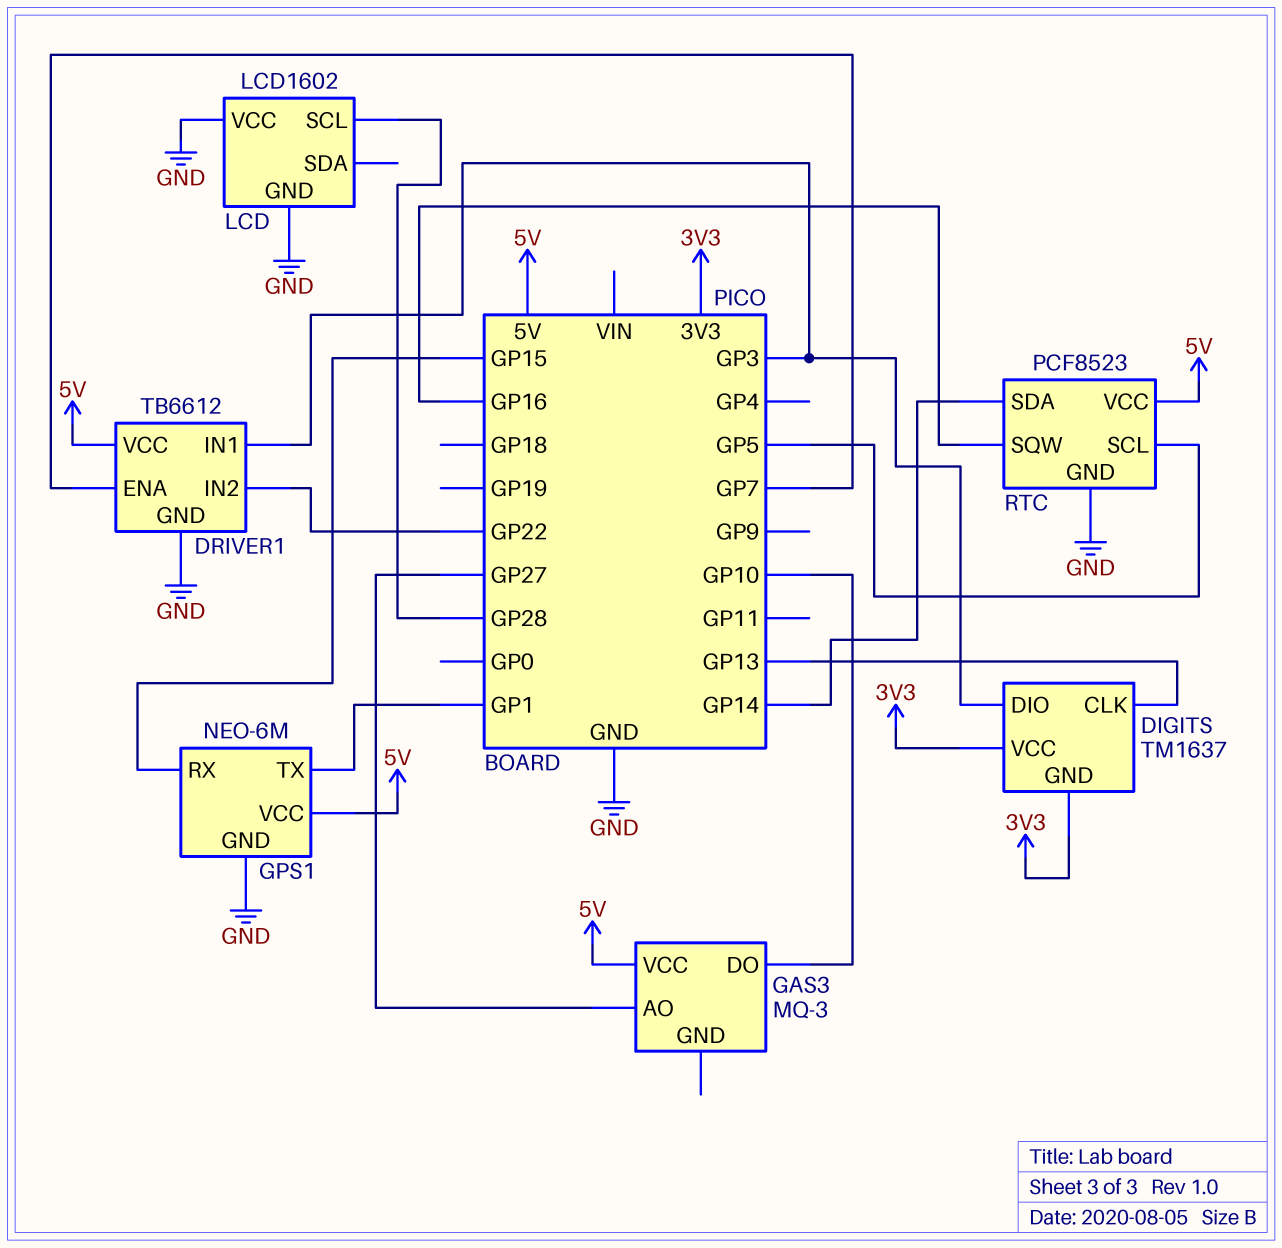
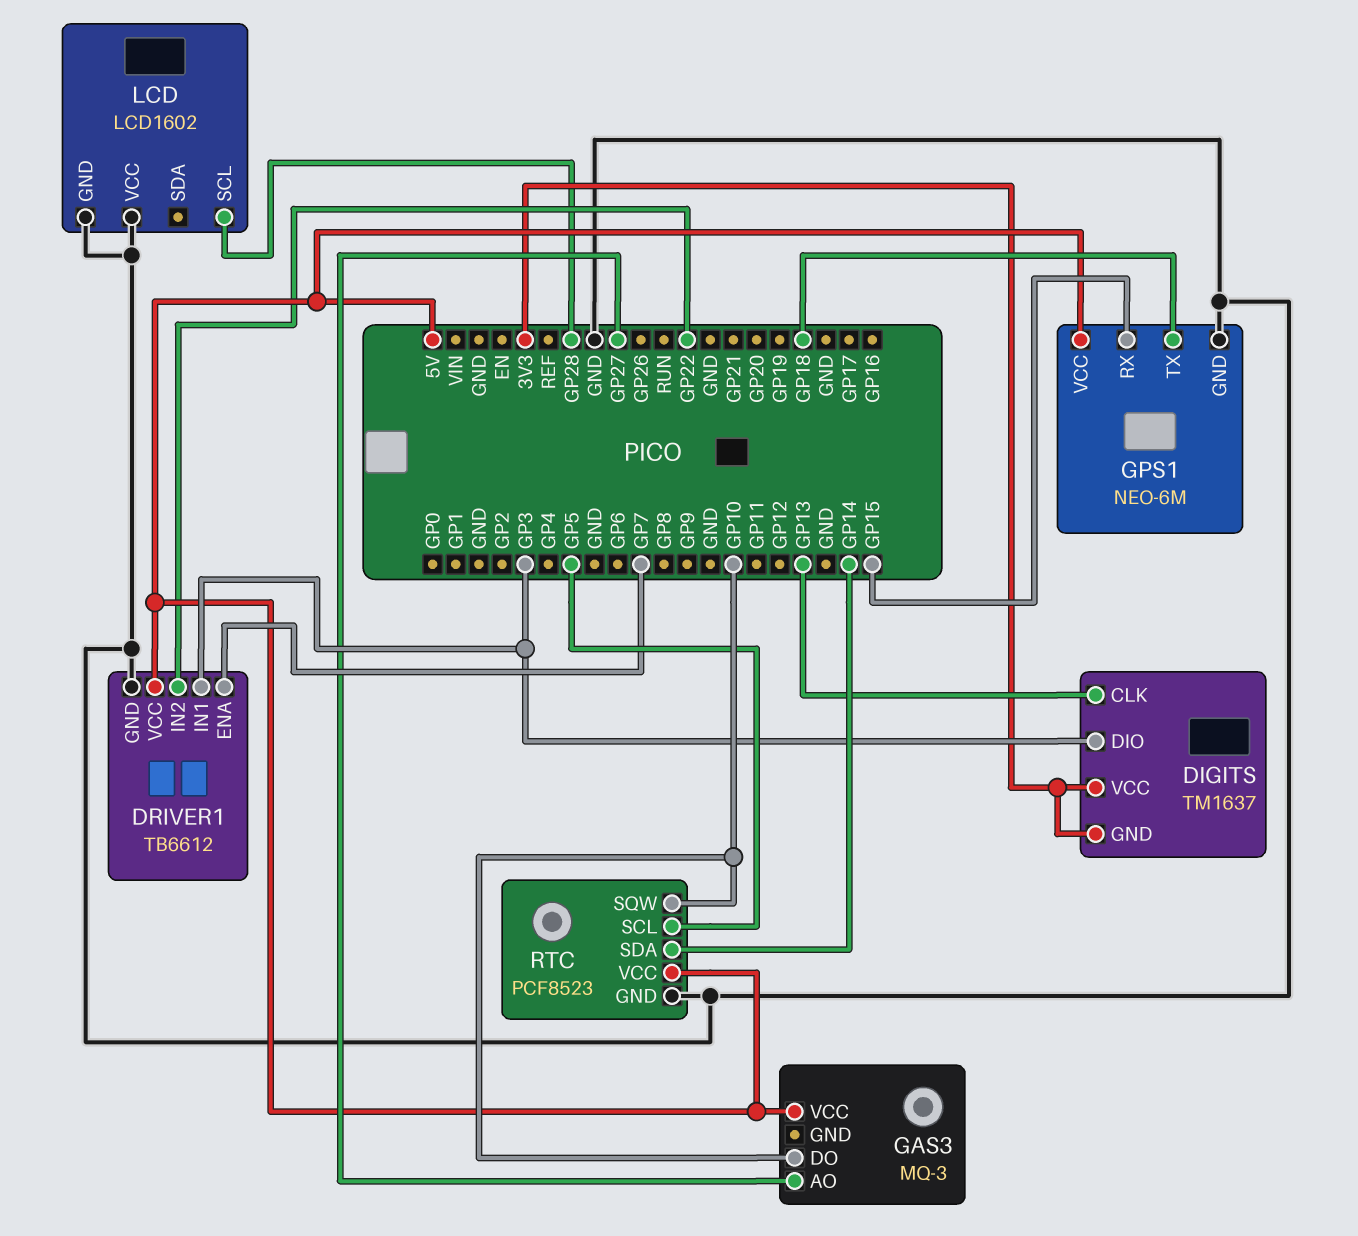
GPS1 pin TX: GP1 -> GP18
RTC pin SQW: GP16 -> GP10

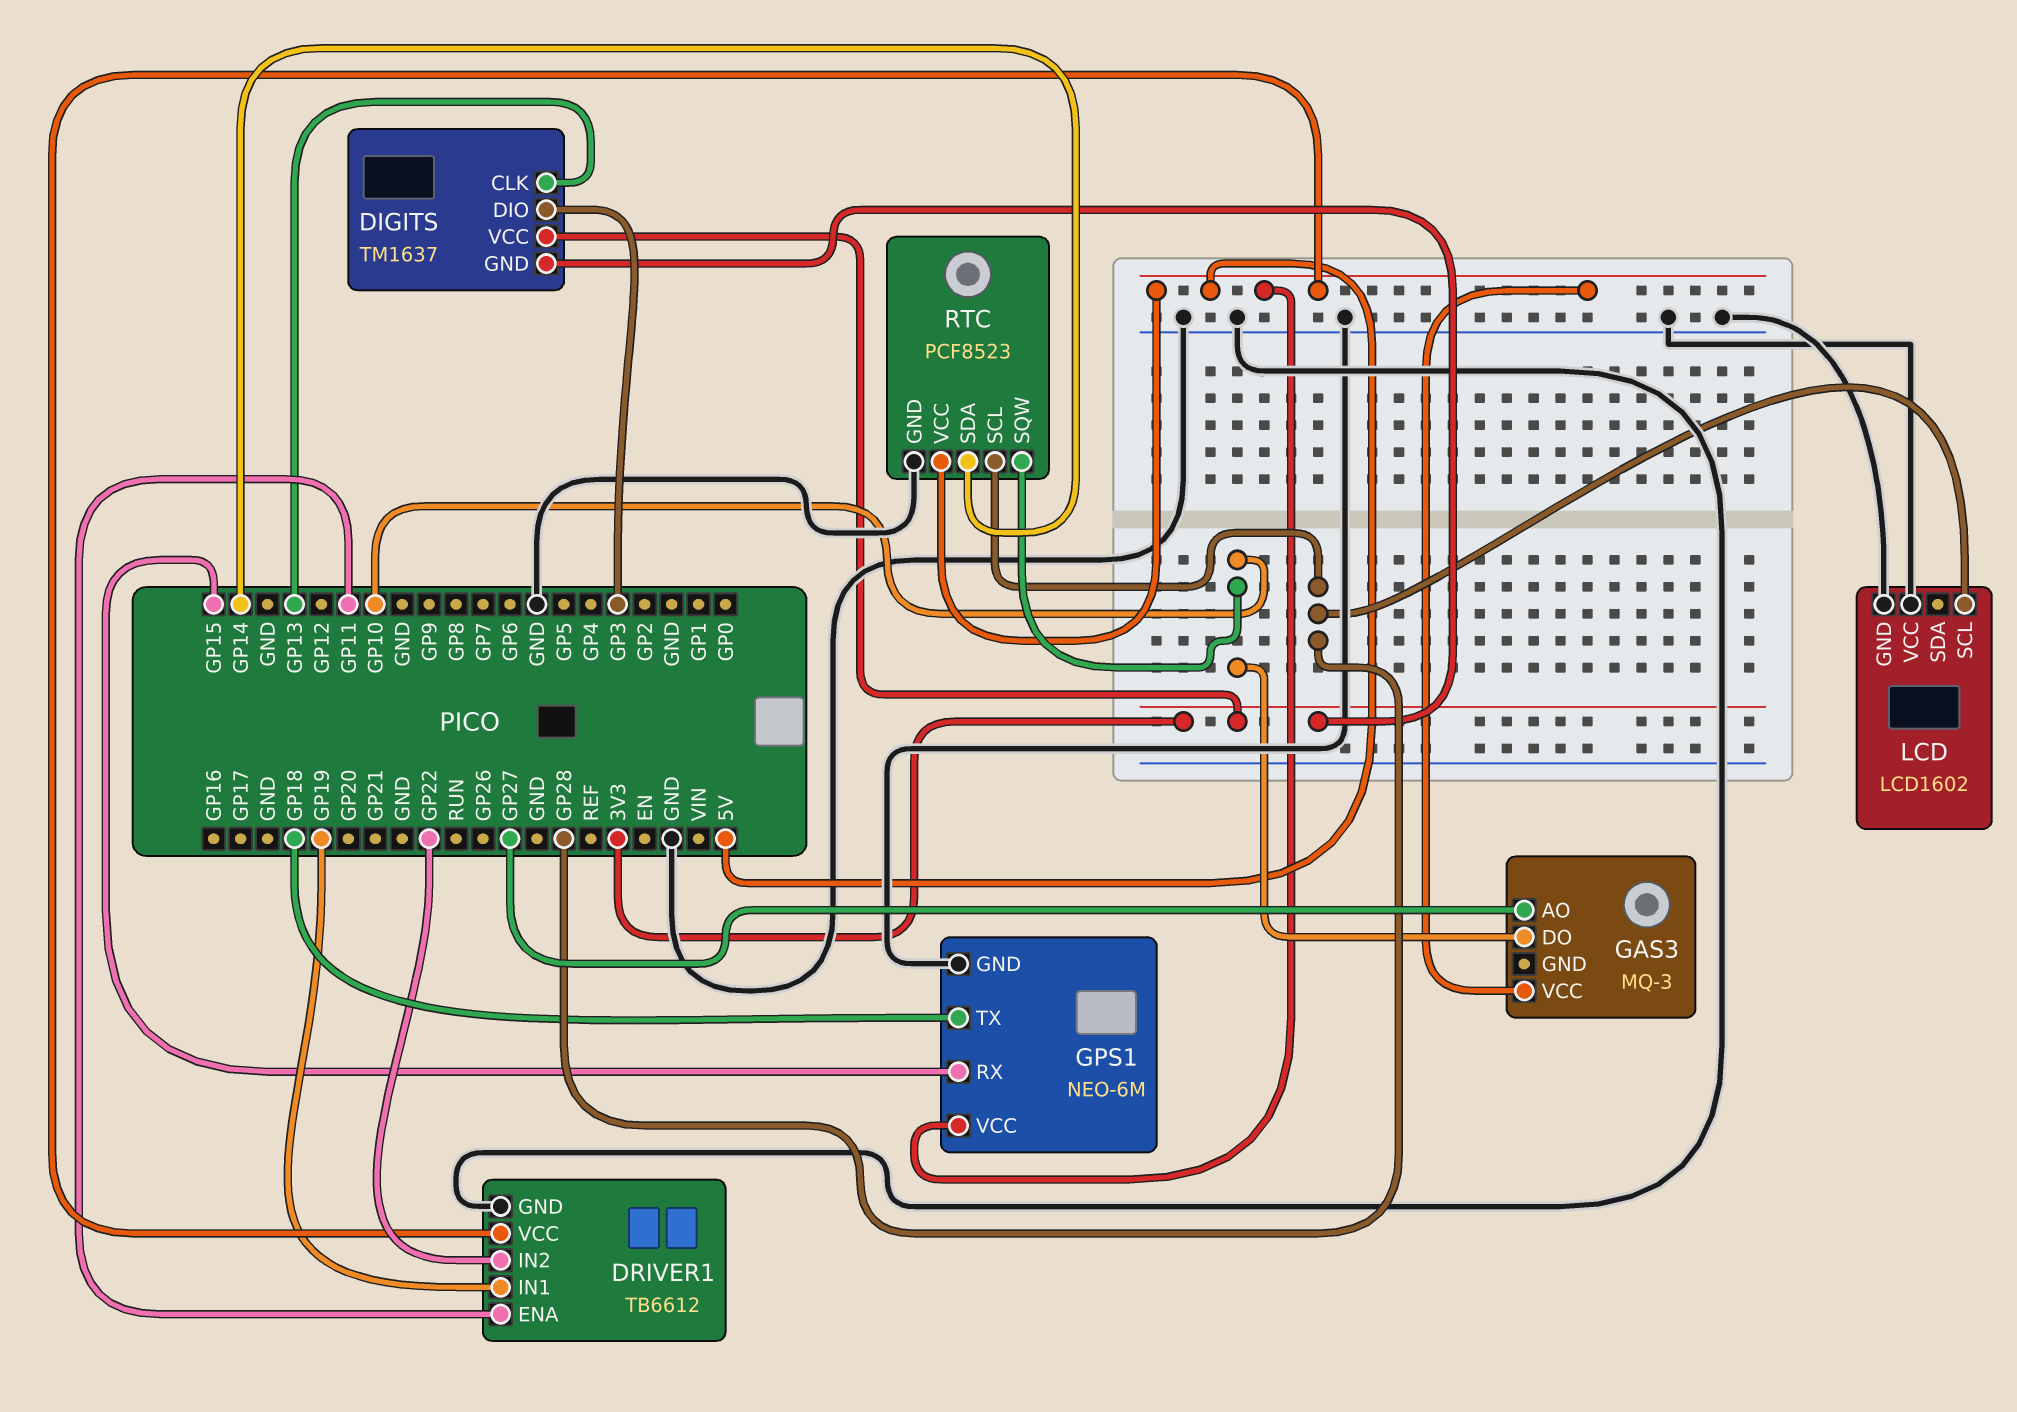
DRIVER1 pin ENA: GP7 -> GP11
DRIVER1 pin IN1: GP3 -> GP19
RTC pin SCL: GP5 -> GP28

